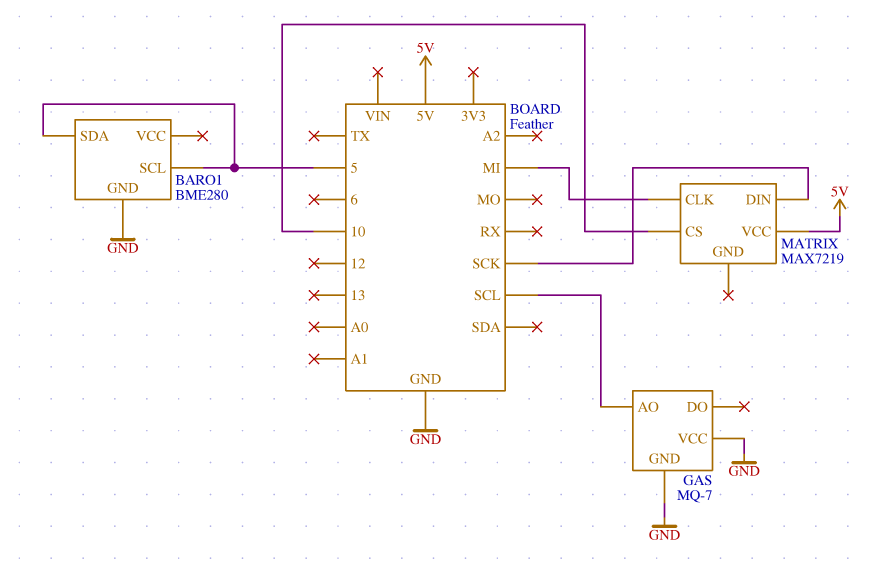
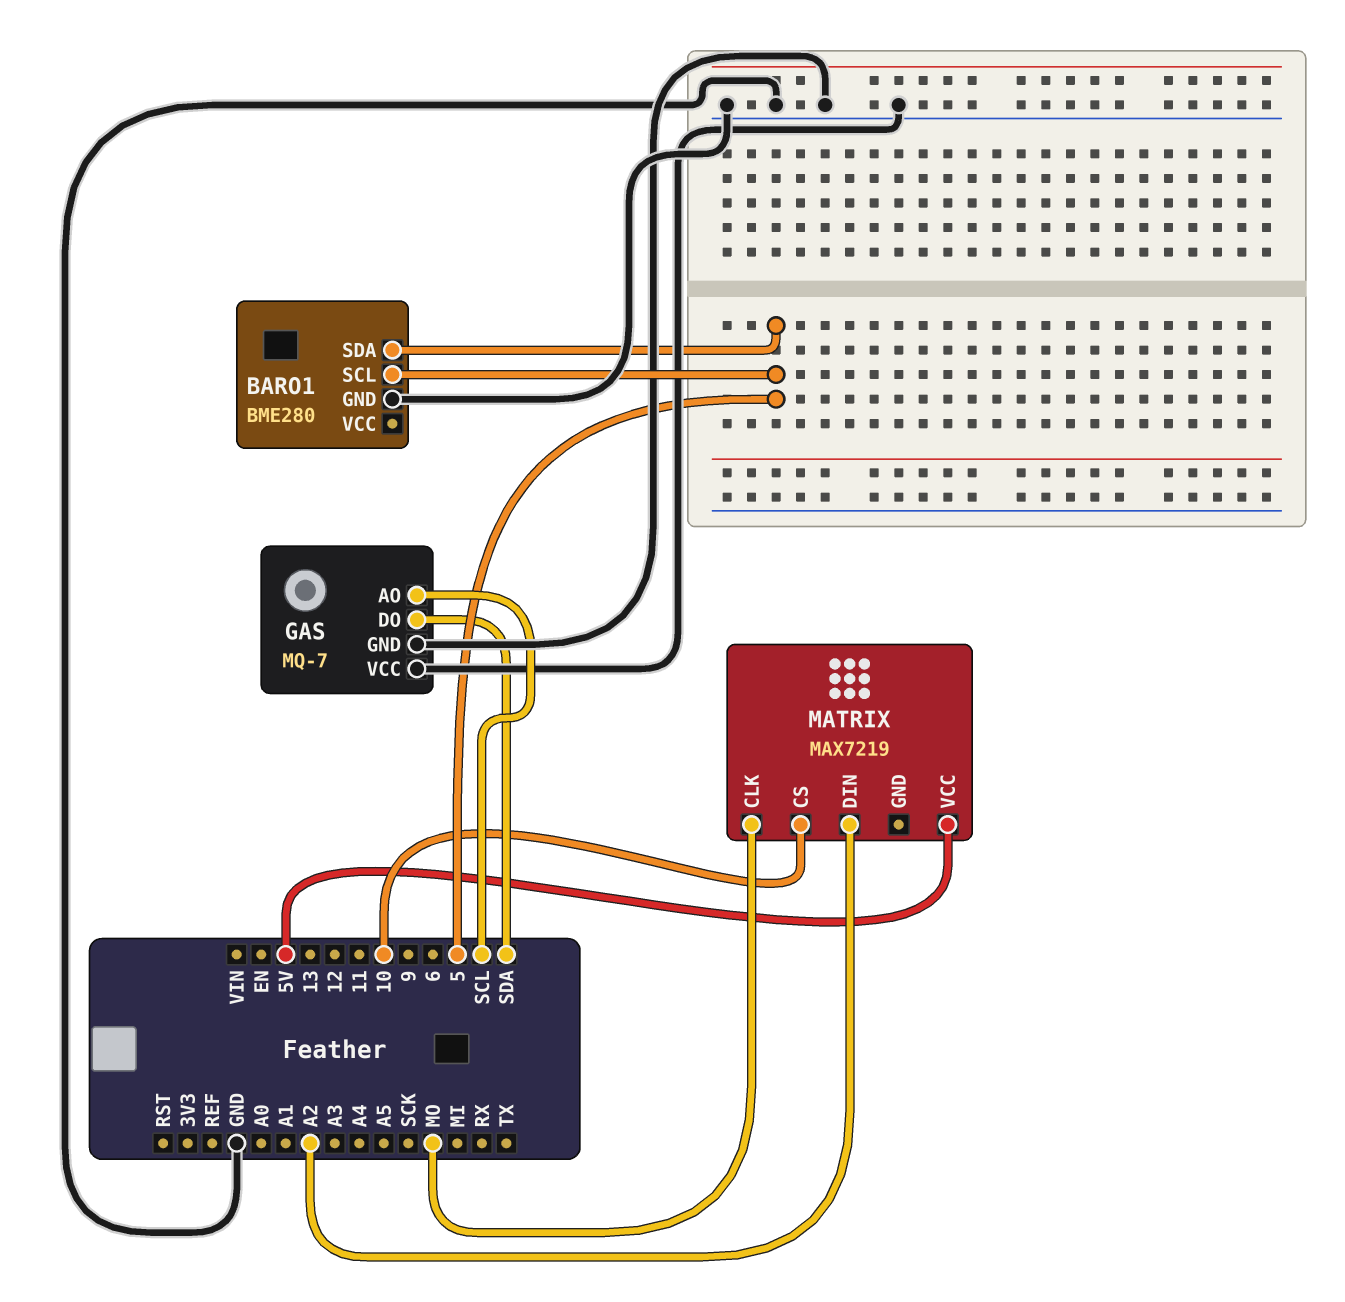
GAS pin DO: none -> SDA
MATRIX pin CLK: MI -> MO
MATRIX pin DIN: SCK -> A2

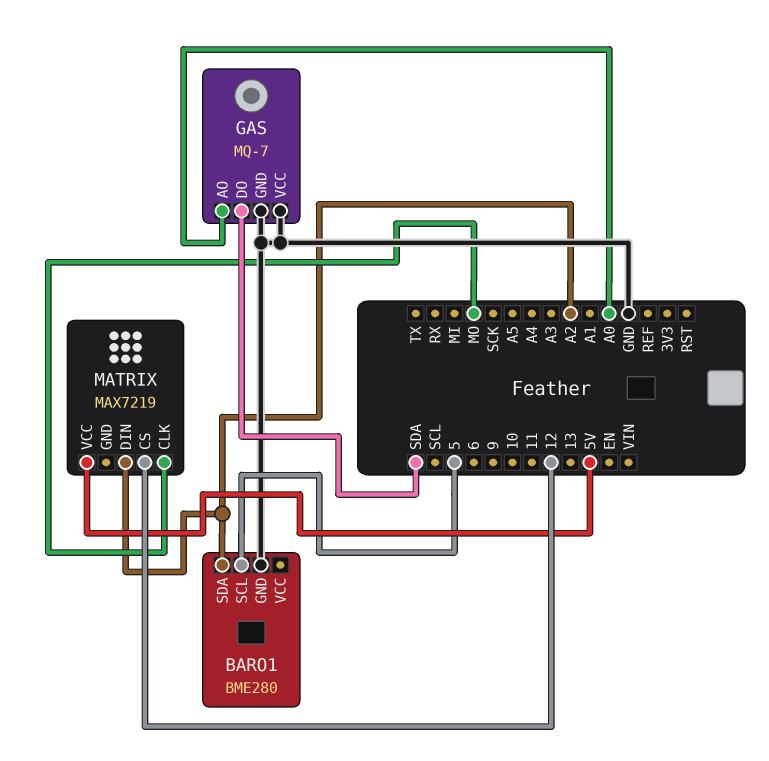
BARO1 pin SDA: 5 -> A2
GAS pin AO: SCL -> A0
MATRIX pin CS: 10 -> 12

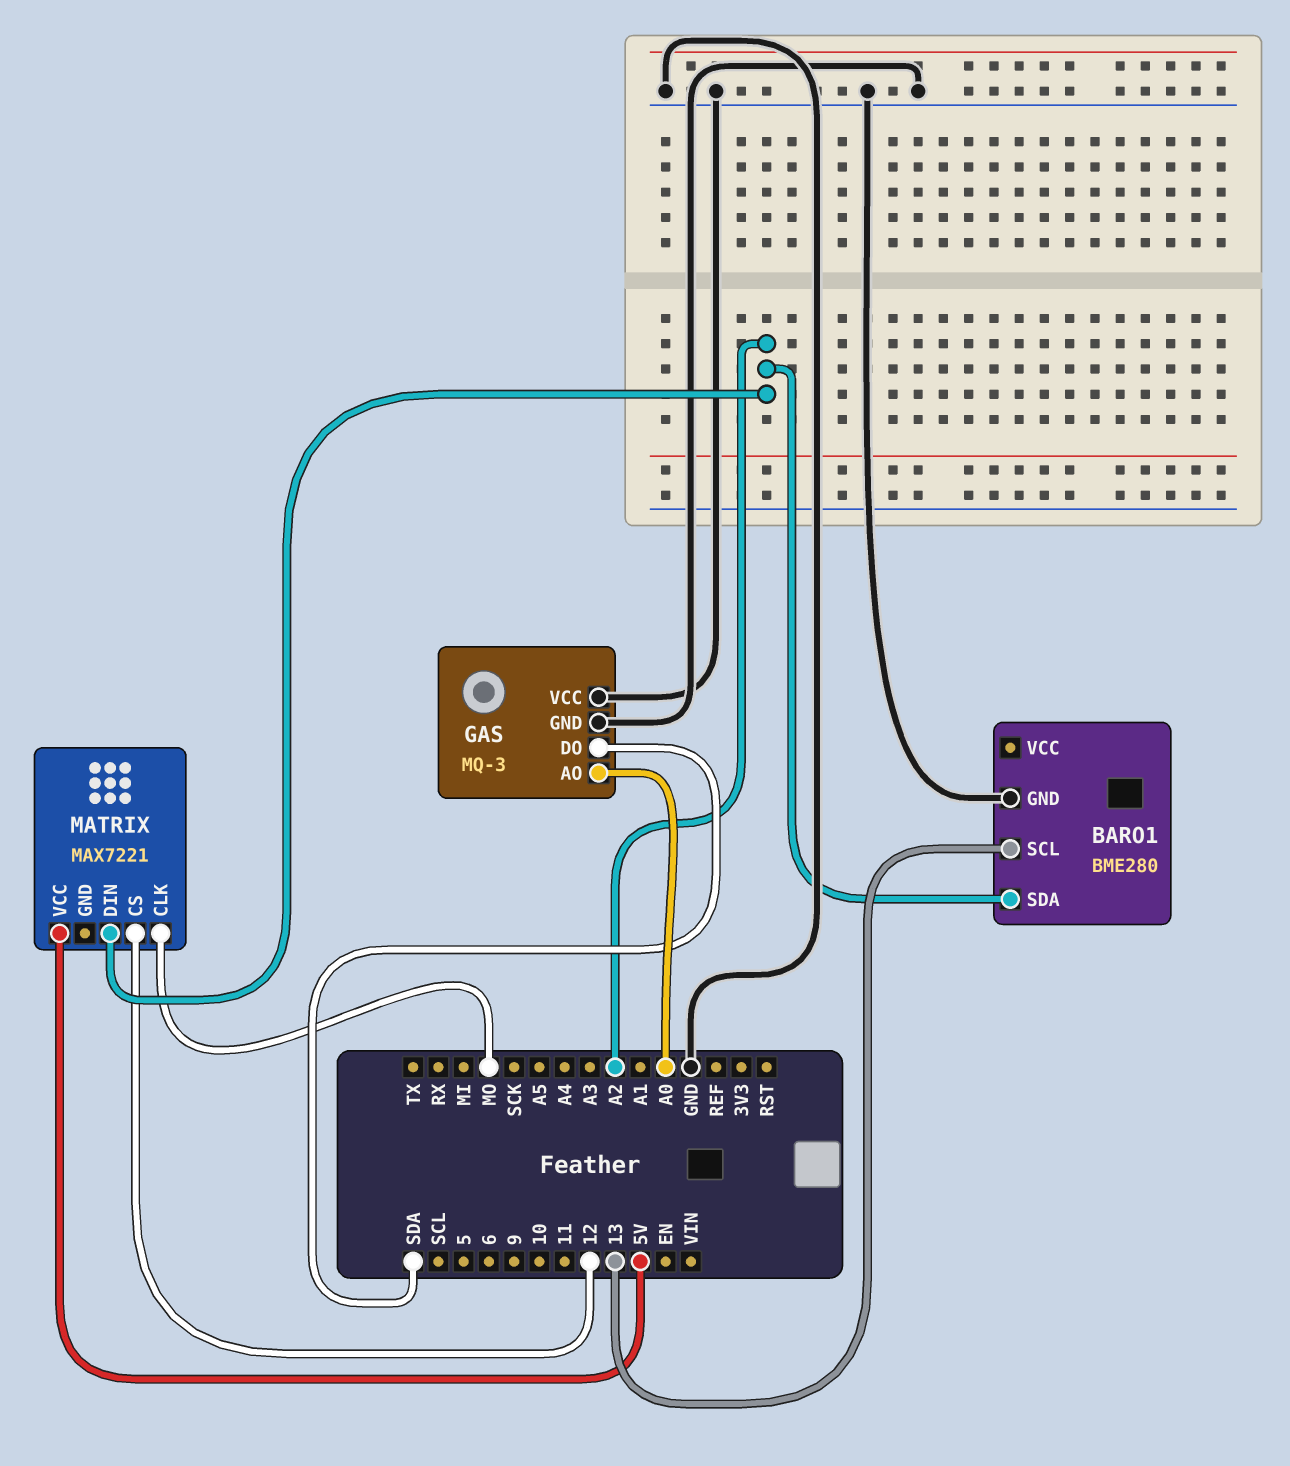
BARO1 pin SCL: 5 -> 13
GAS: MQ-7 -> MQ-3
MATRIX: MAX7219 -> MAX7221

